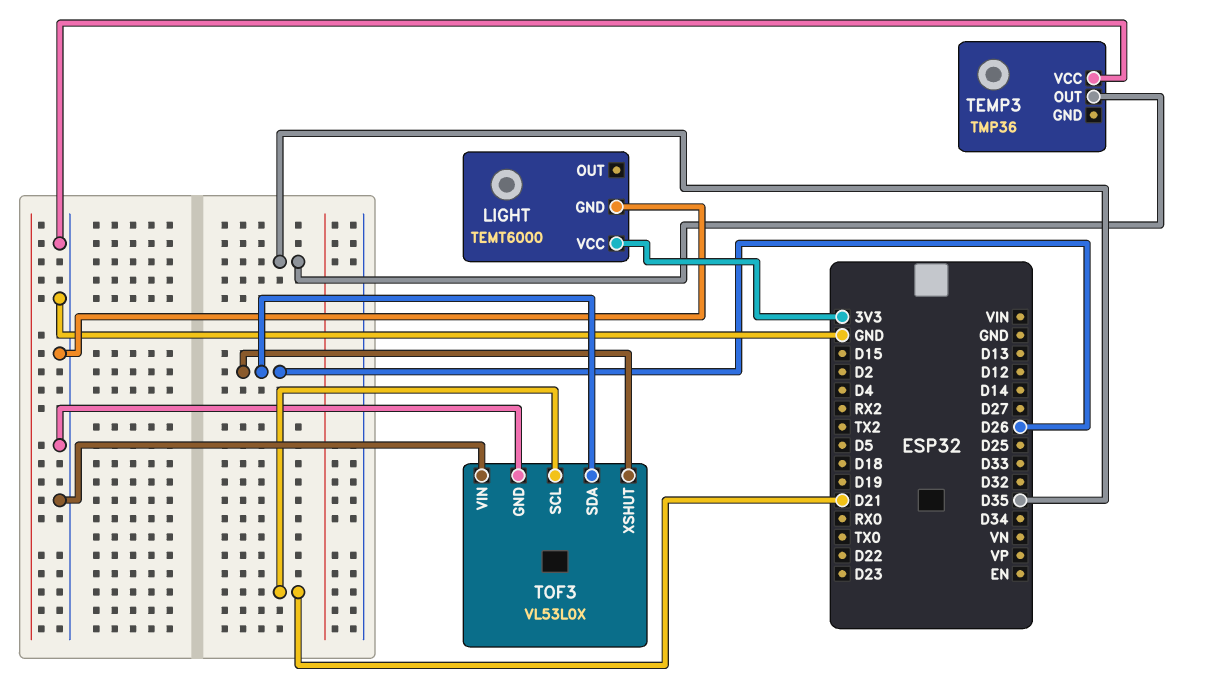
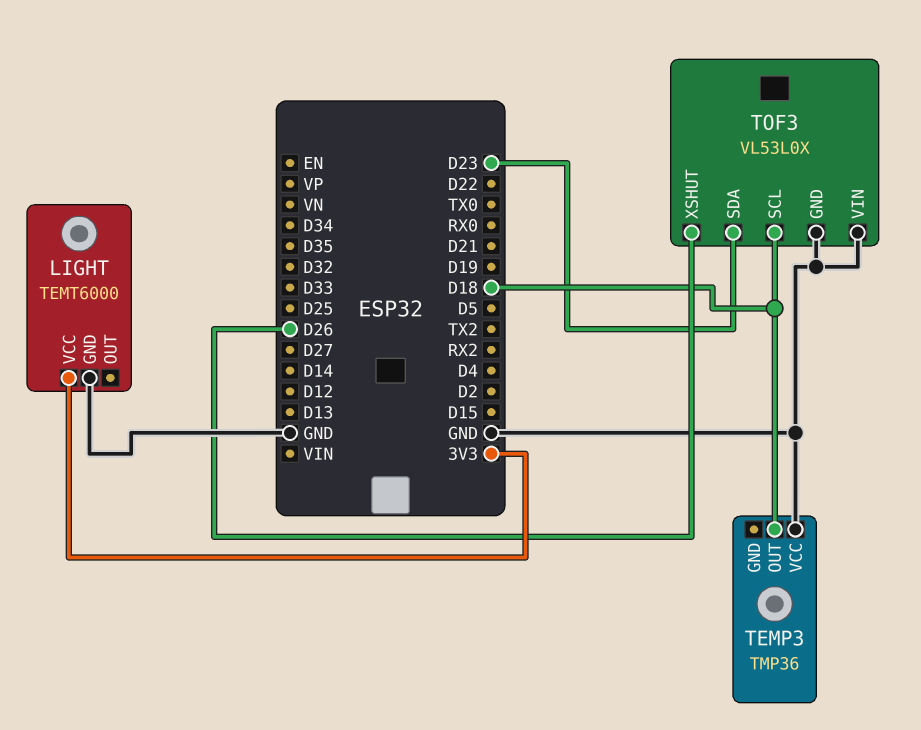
TEMP3 pin OUT: D35 -> D18
TOF3 pin SCL: D21 -> D18
TOF3 pin SDA: D26 -> D23

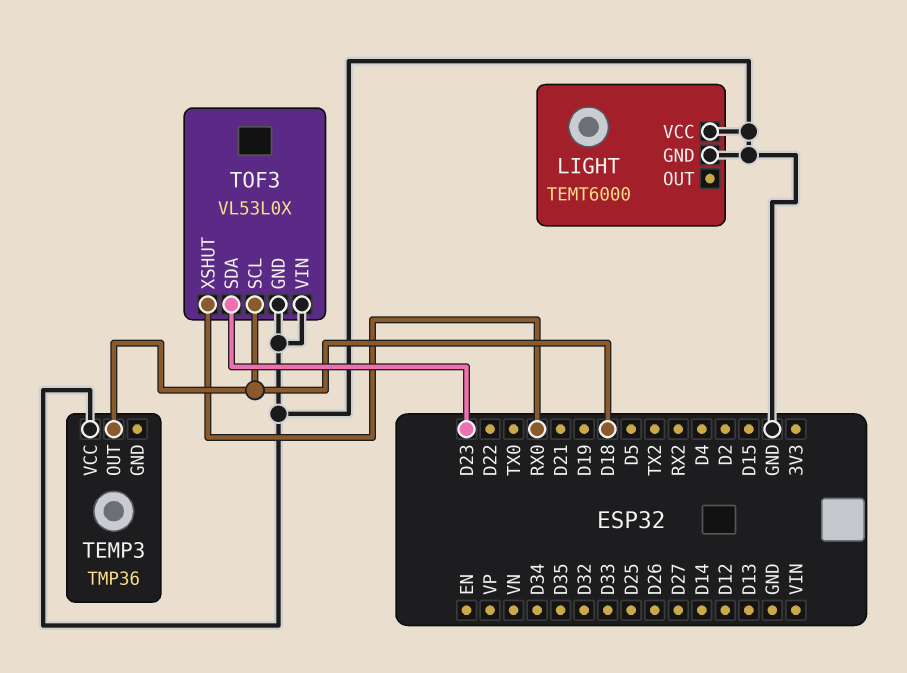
LIGHT pin VCC: 3V3 -> GND
TOF3 pin XSHUT: D26 -> RX0

